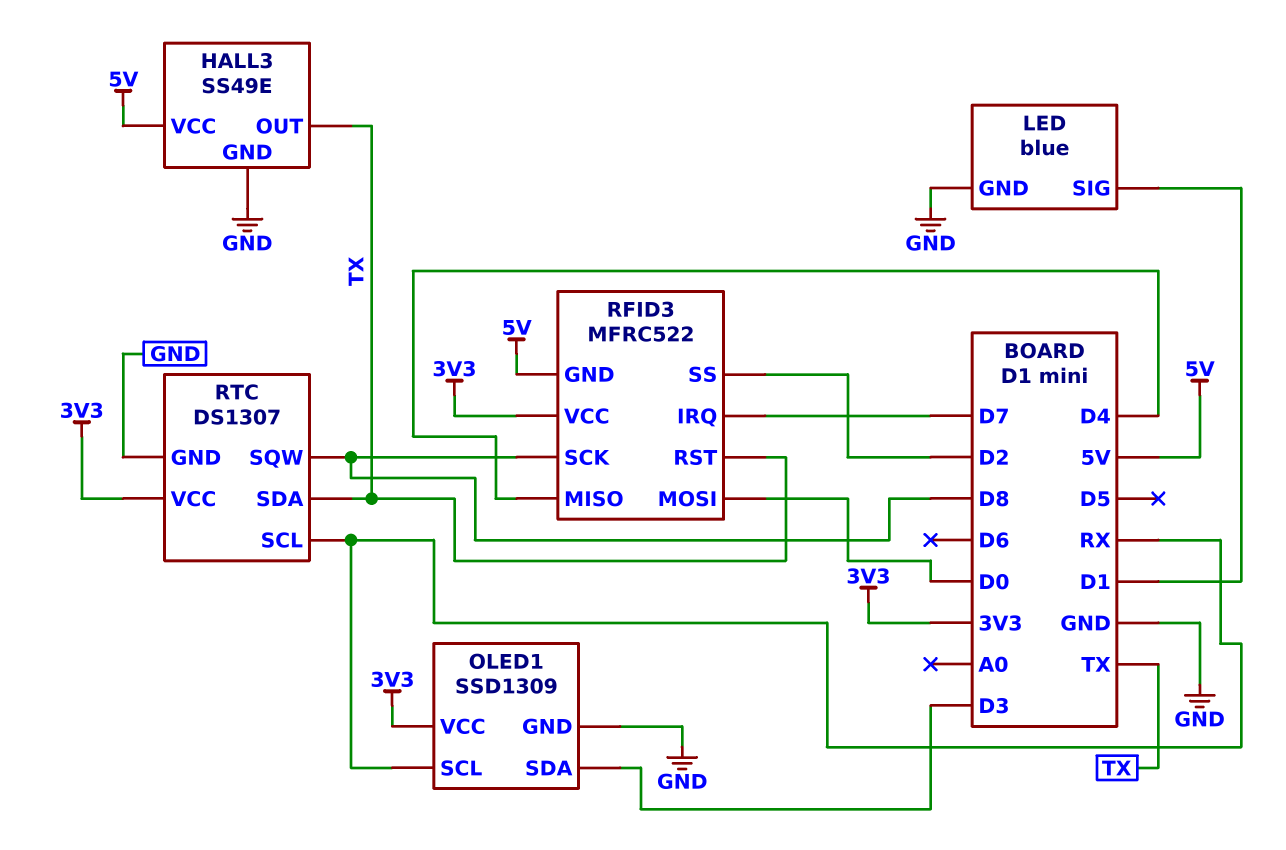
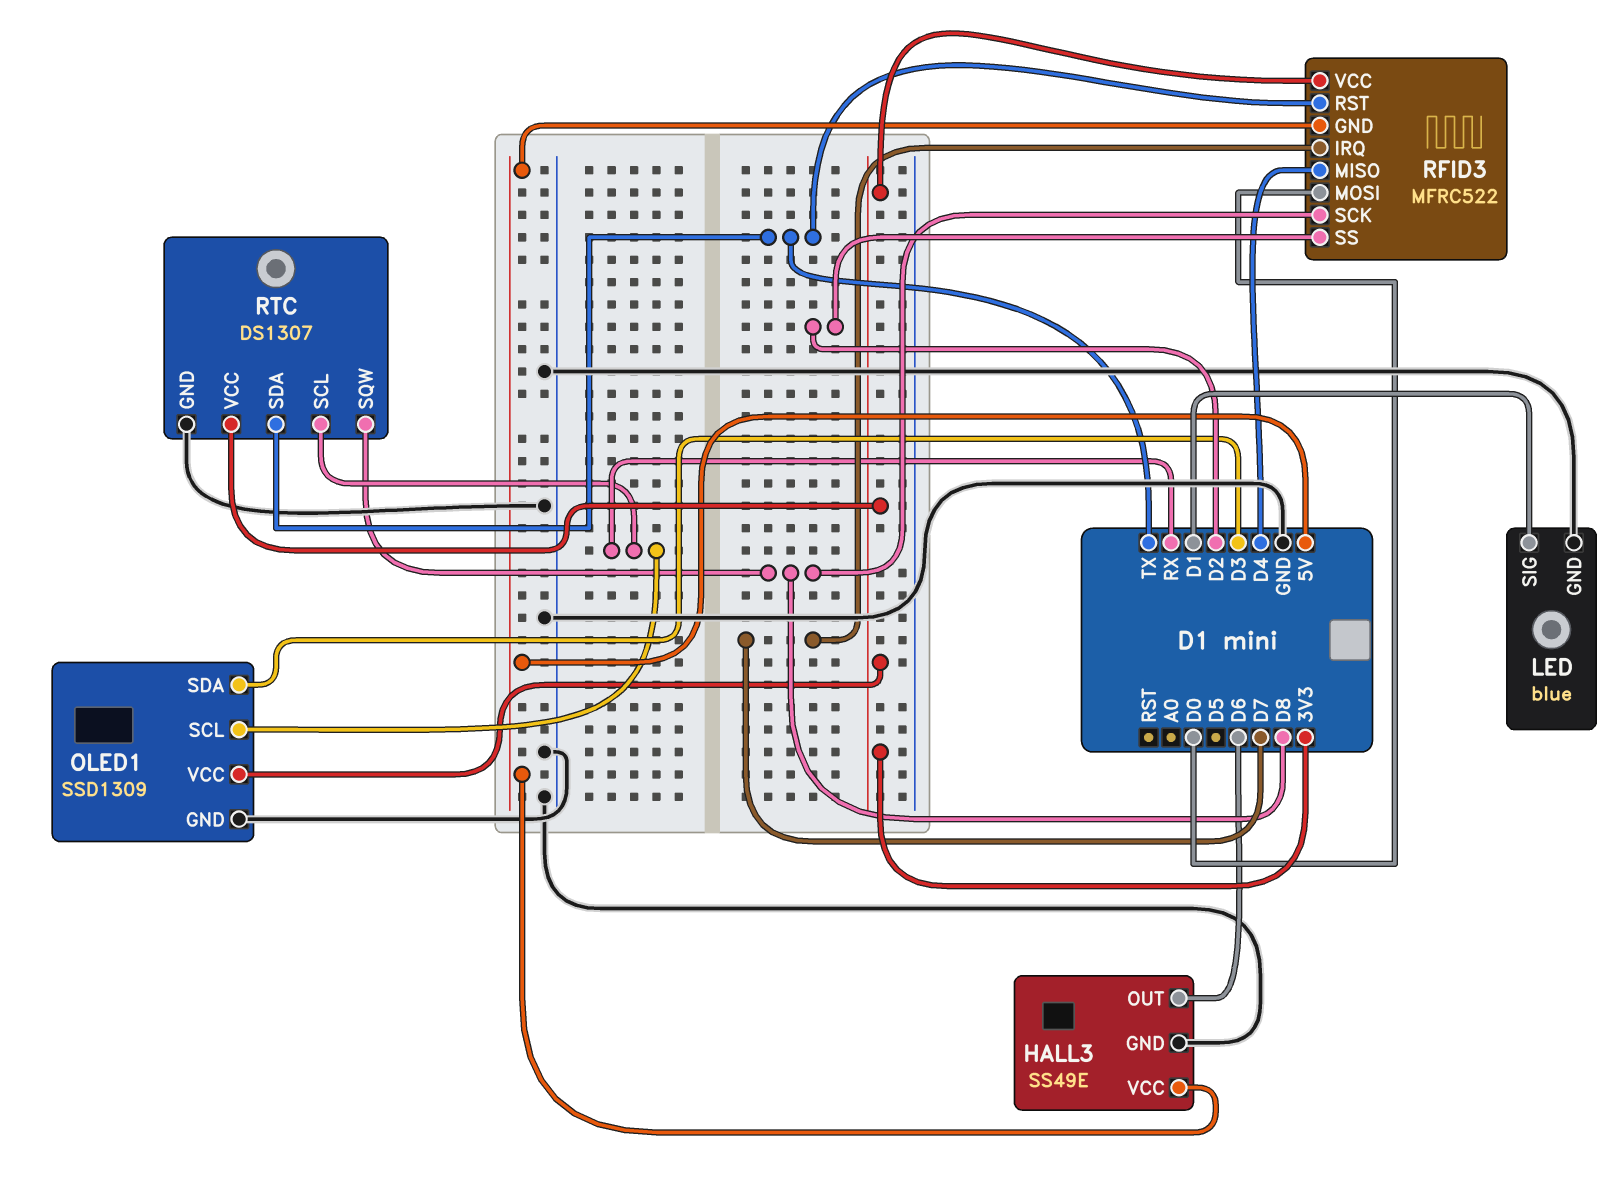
HALL3 pin OUT: TX -> D6

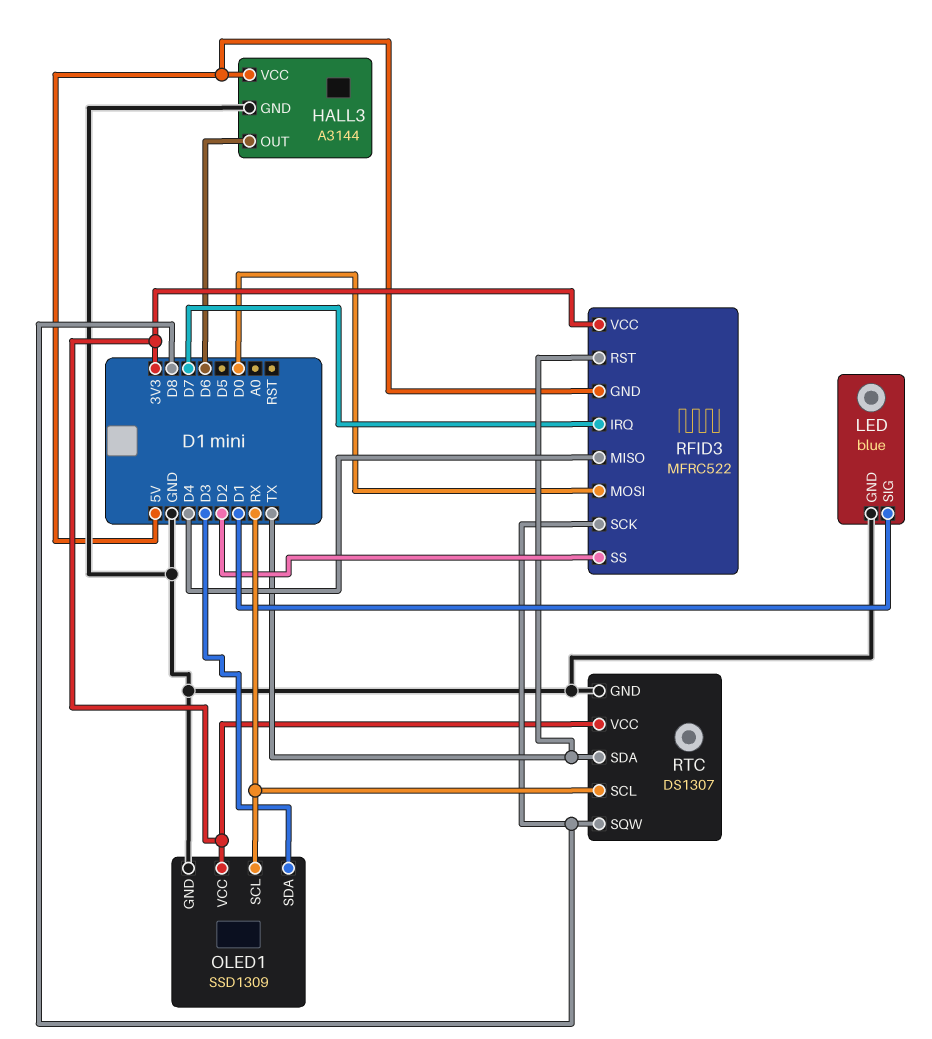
HALL3: SS49E -> A3144

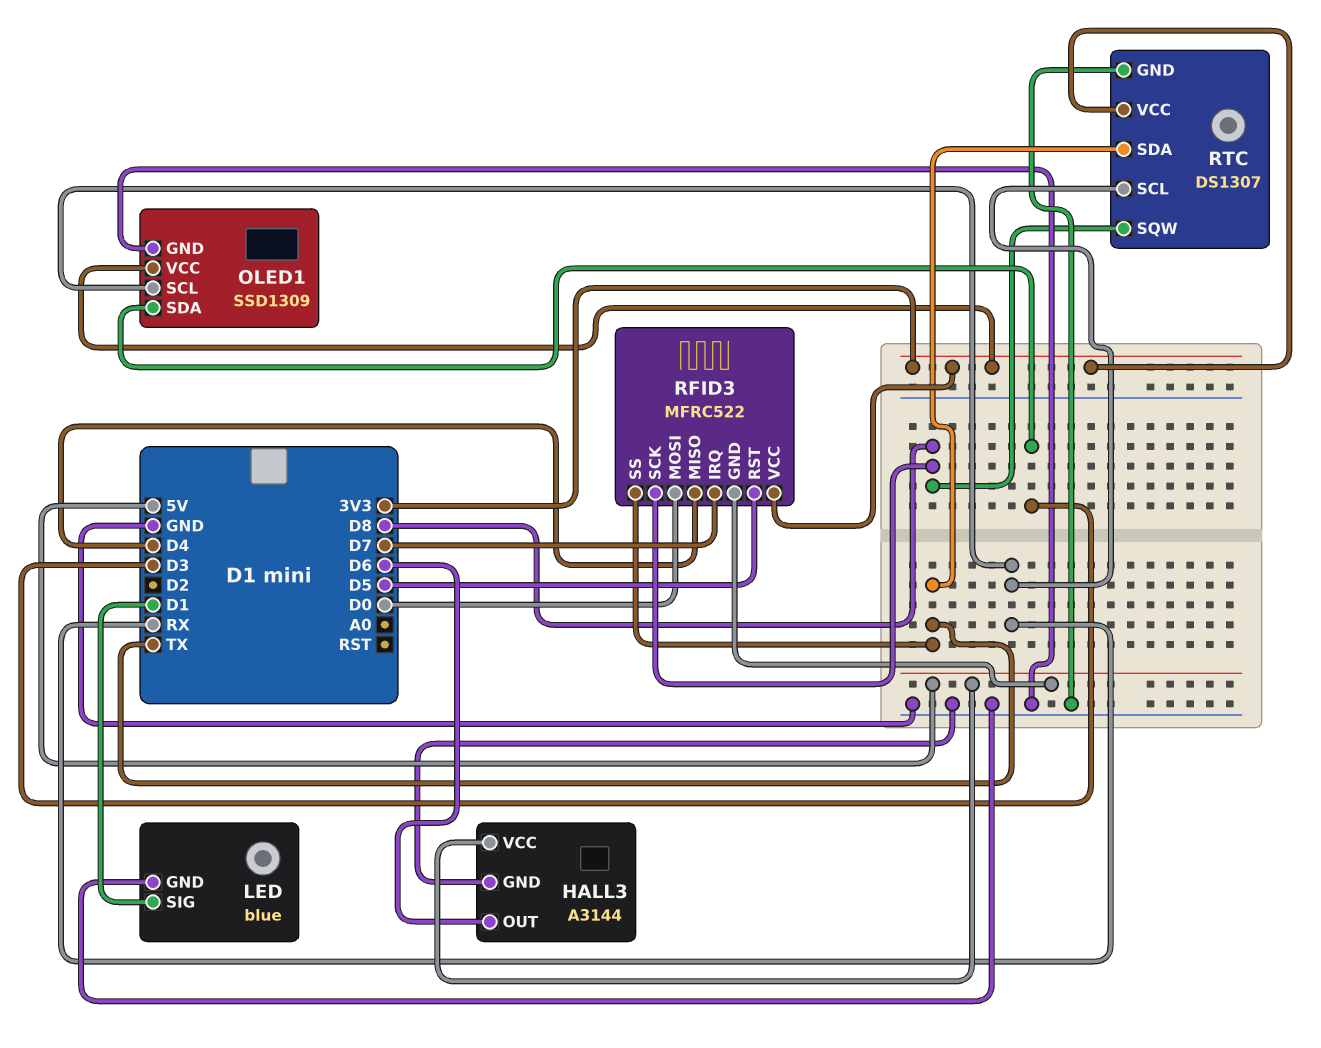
RFID3 pin RST: TX -> D5
RFID3 pin SS: D2 -> TX

